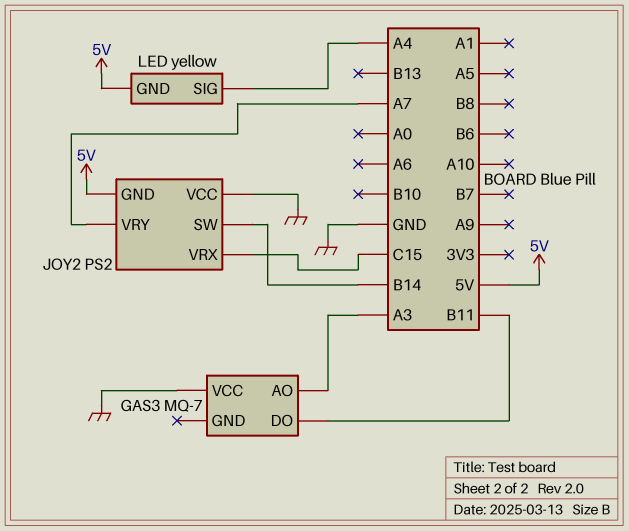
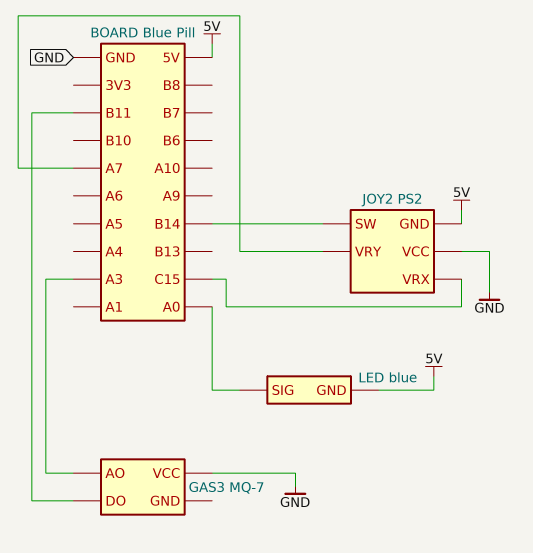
LED: yellow -> blue
LED pin SIG: A4 -> A0

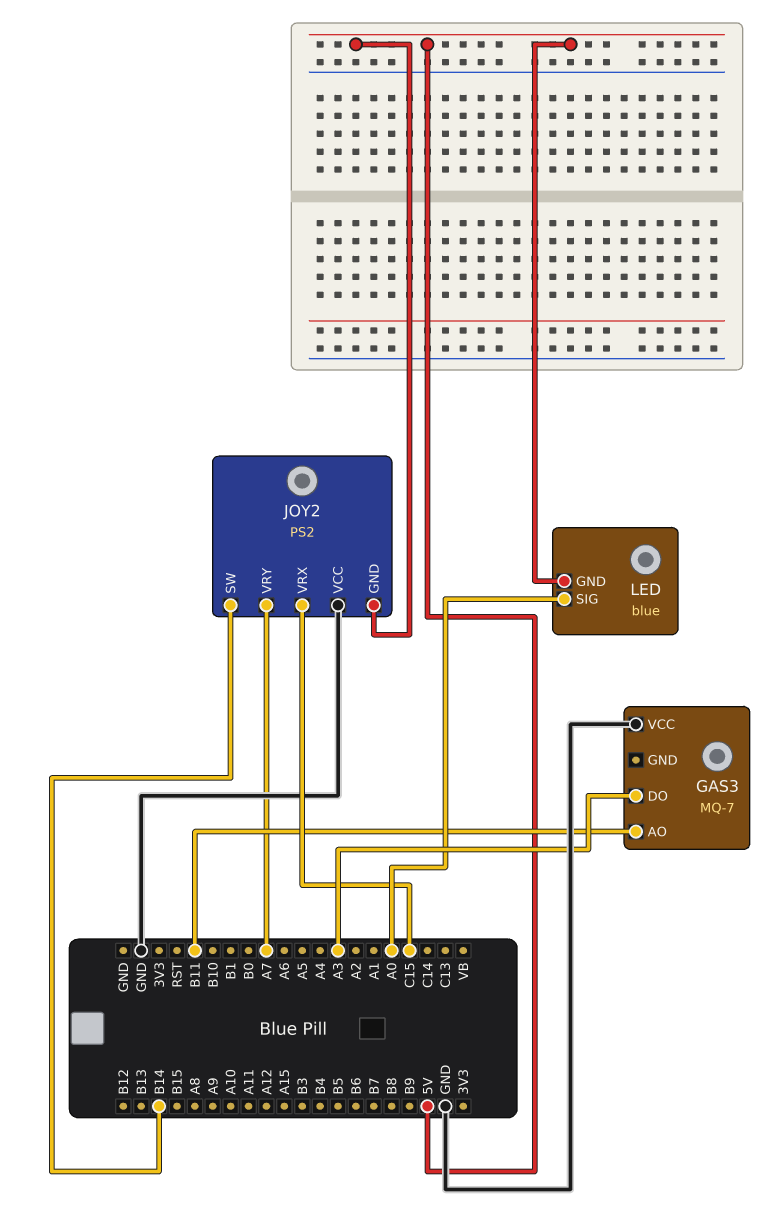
GAS3 pin AO: A3 -> B11
GAS3 pin DO: B11 -> A3

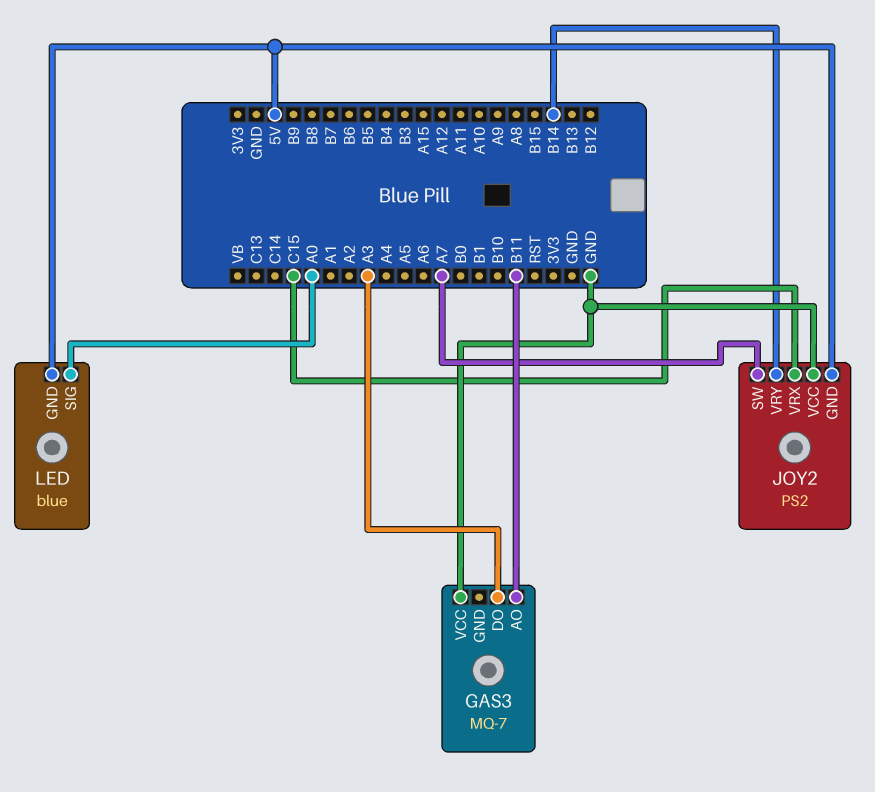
JOY2 pin SW: B14 -> A7
JOY2 pin VRY: A7 -> B14

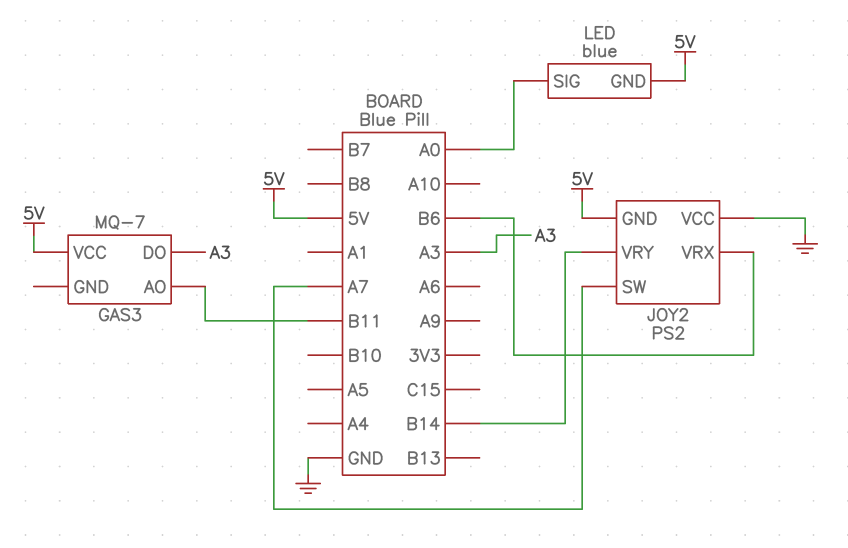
GAS3 pin VCC: GND -> 5V
JOY2 pin VRX: C15 -> B6

